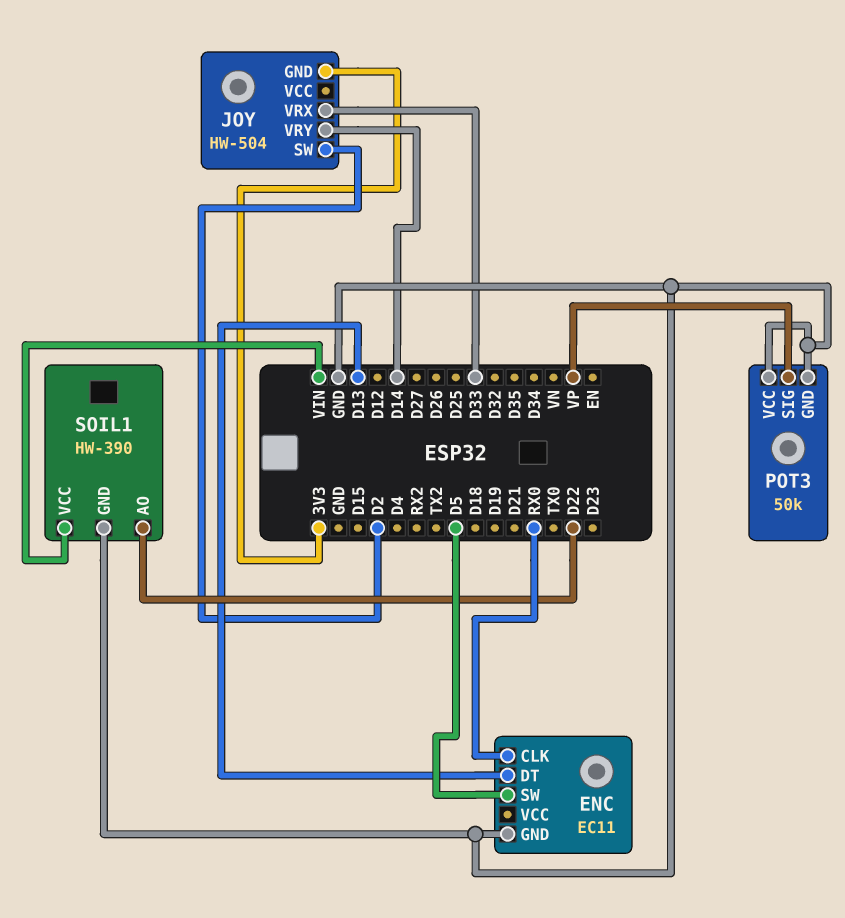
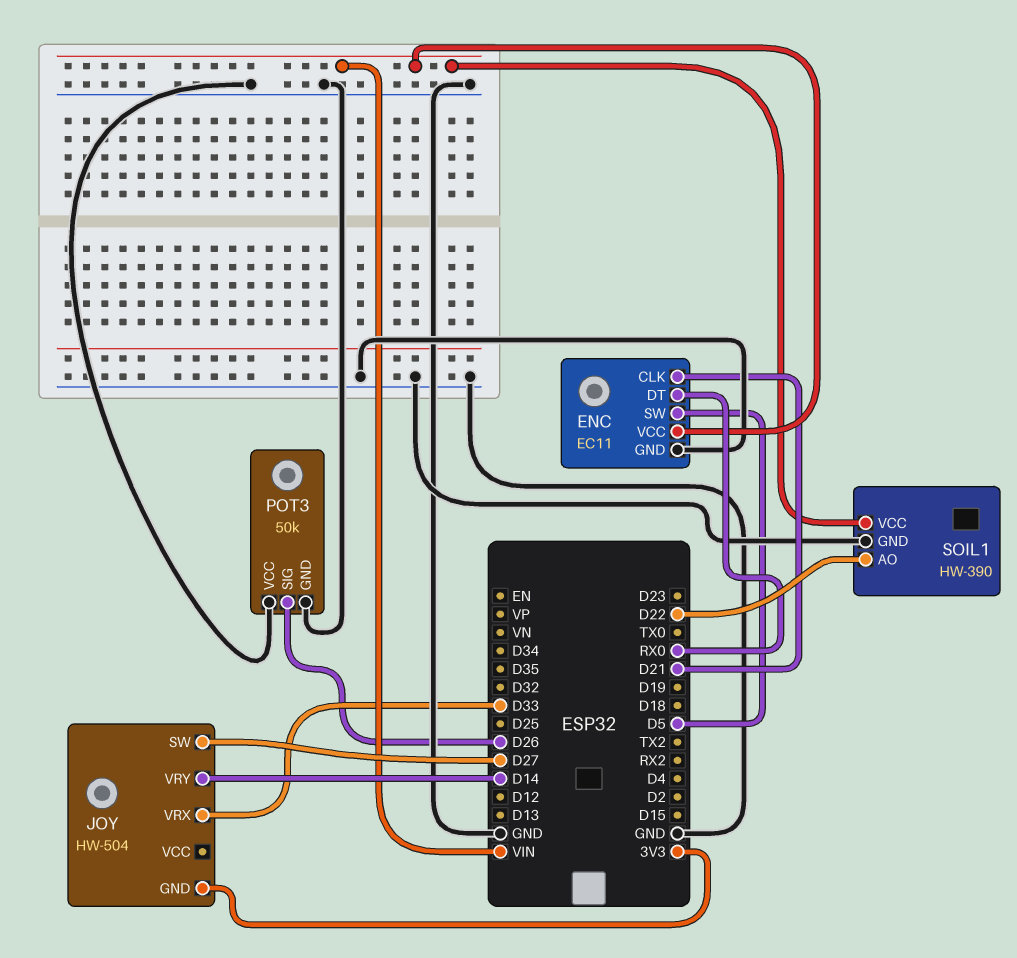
ENC pin CLK: RX0 -> D21
ENC pin DT: D13 -> RX0
ENC pin VCC: none -> VIN
JOY pin SW: D2 -> D27
POT3 pin SIG: VP -> D26

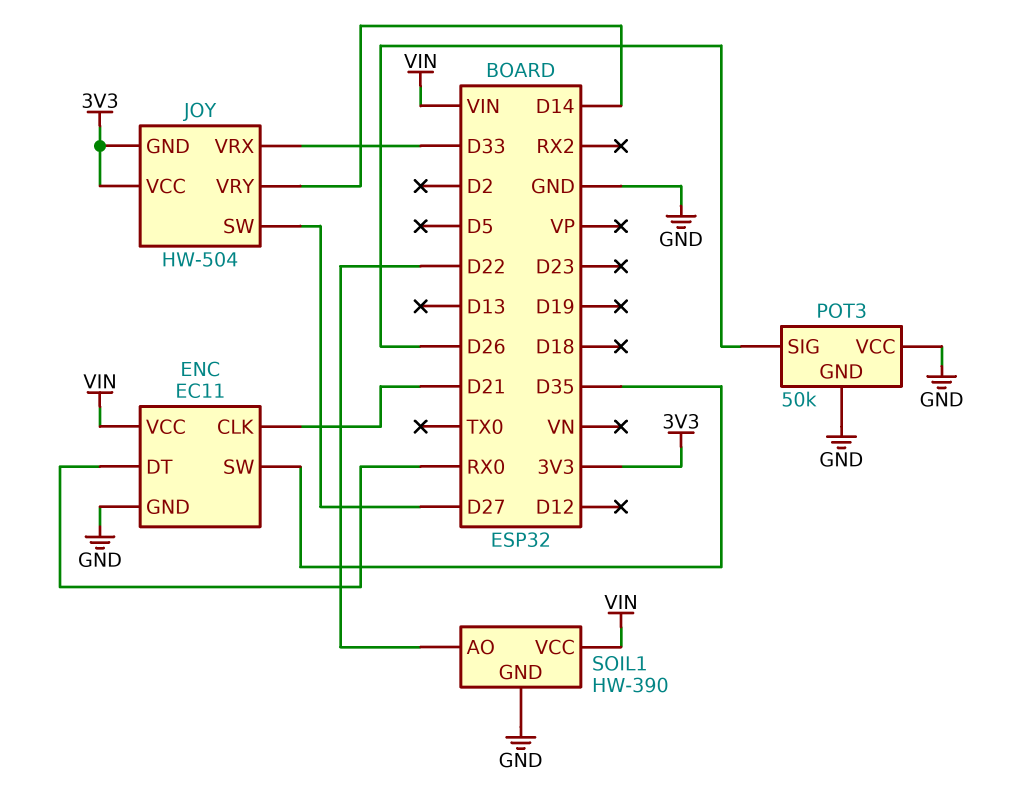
ENC pin SW: D5 -> D35
JOY pin VCC: none -> 3V3

